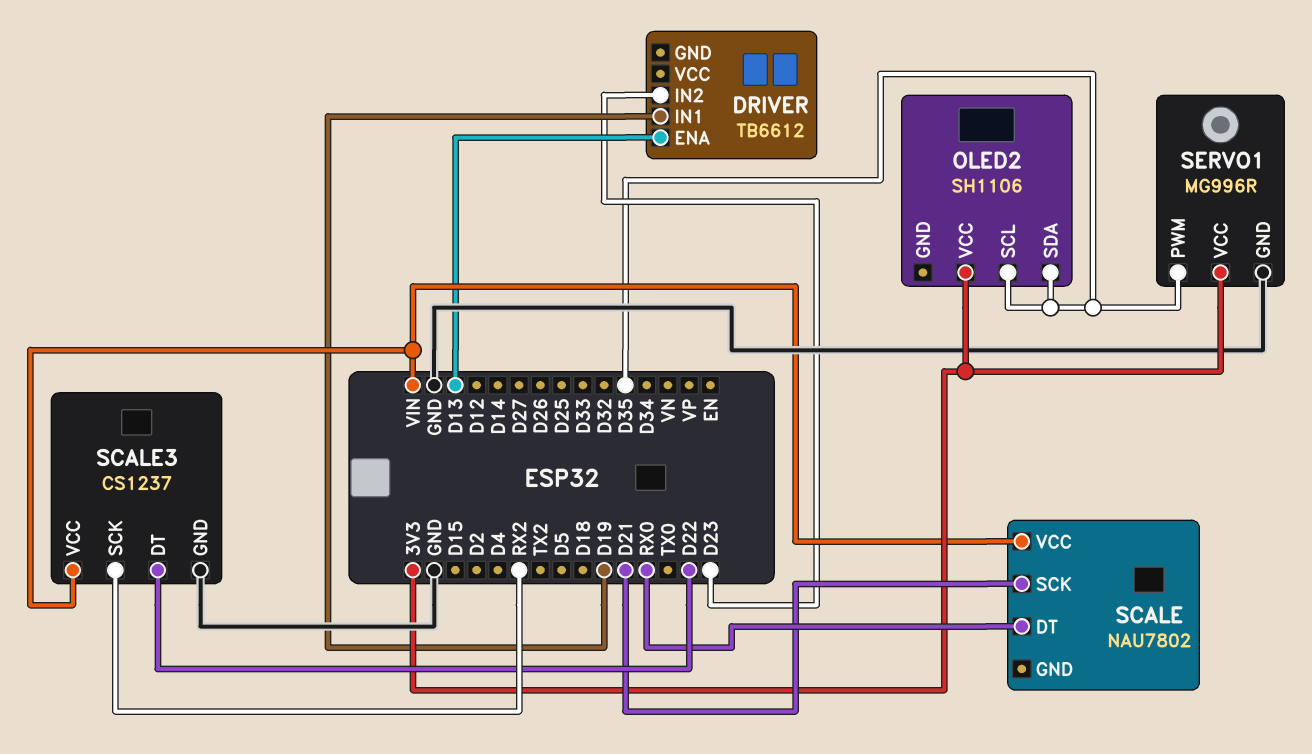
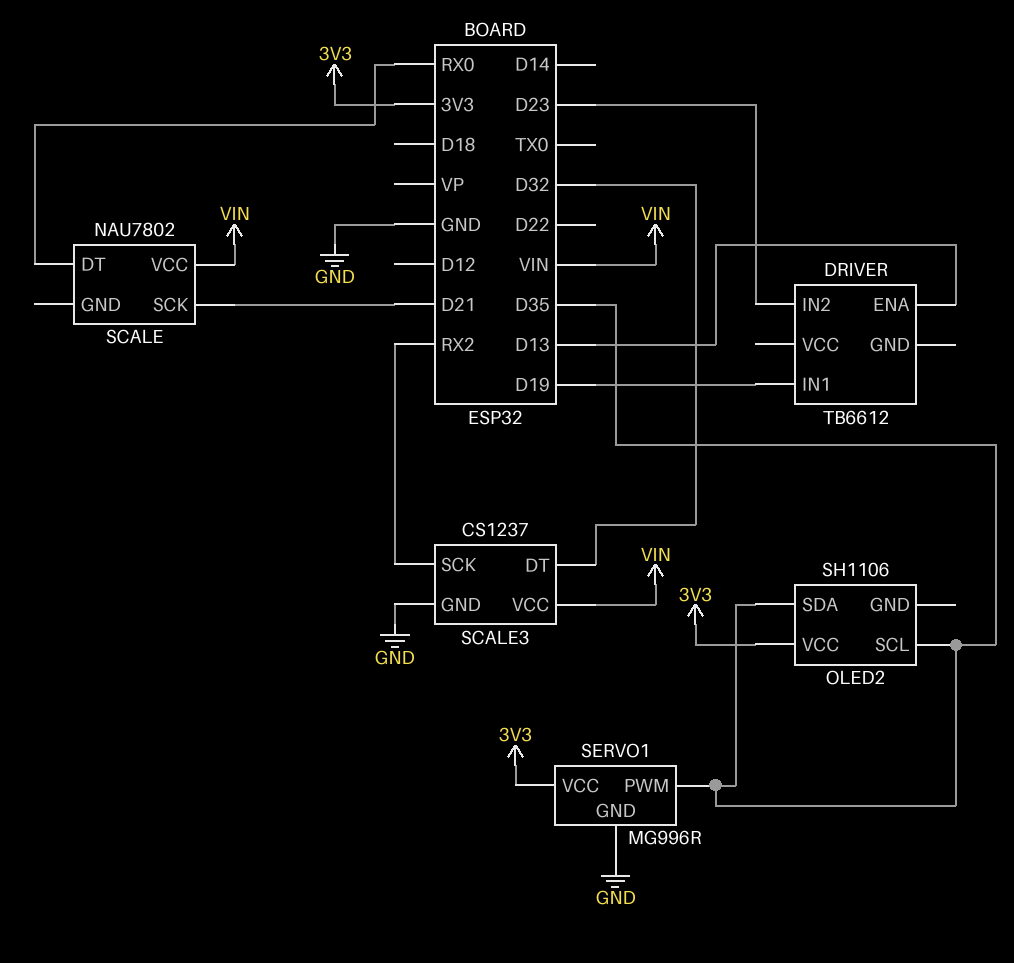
SCALE3 pin DT: D22 -> D32

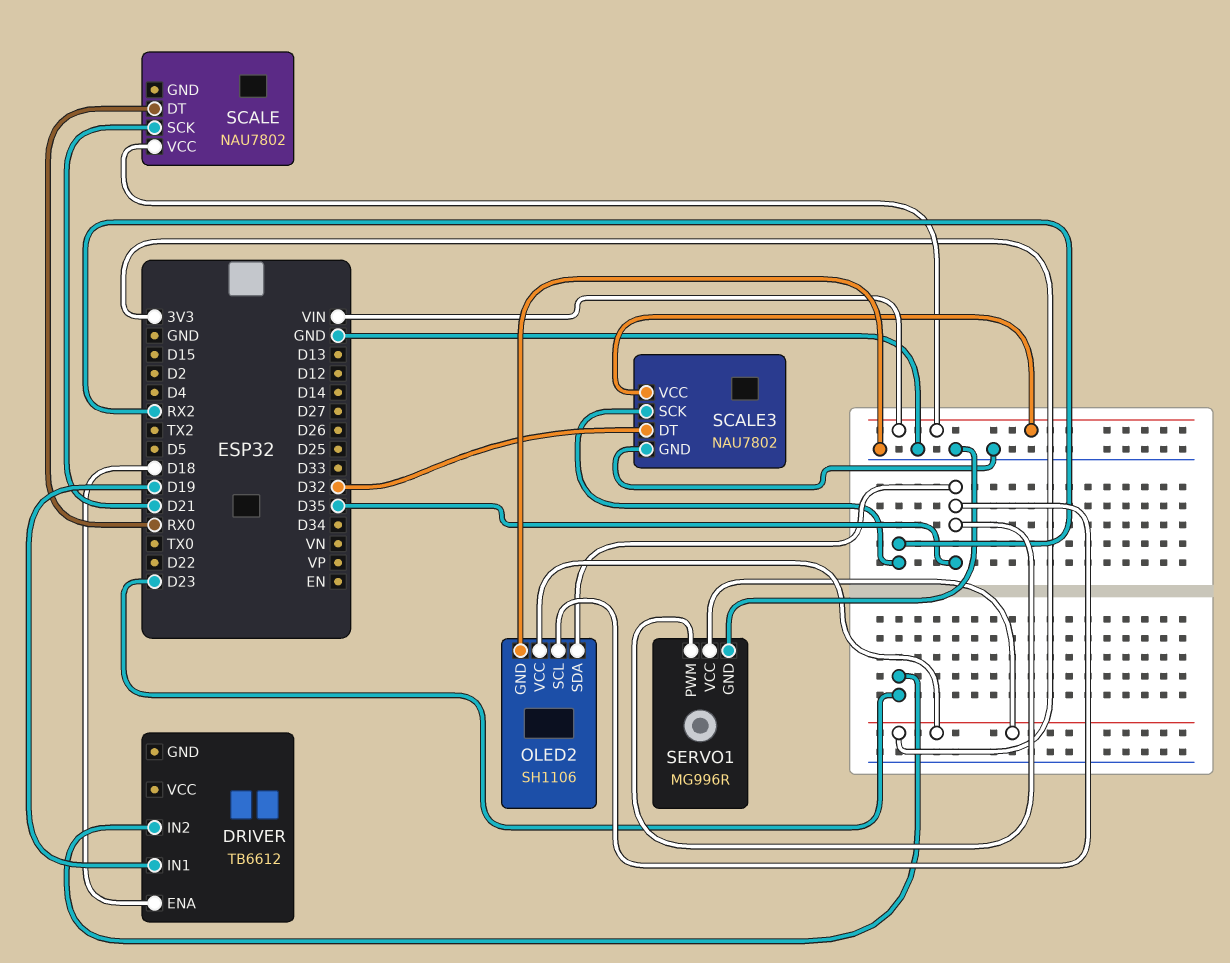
DRIVER pin ENA: D13 -> D18
OLED2 pin GND: none -> GND
SCALE3: CS1237 -> NAU7802

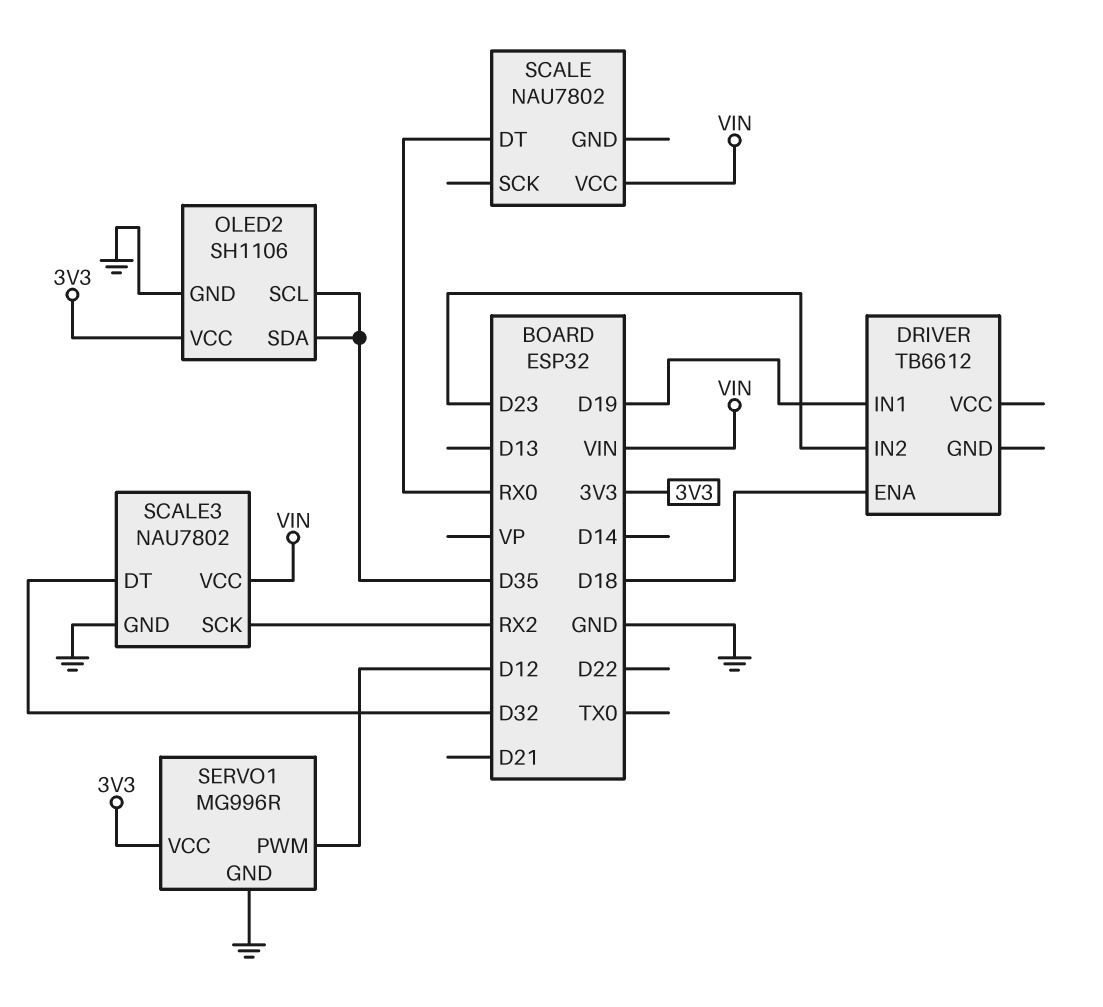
SCALE pin SCK: D21 -> none
SERVO1 pin PWM: D35 -> D12

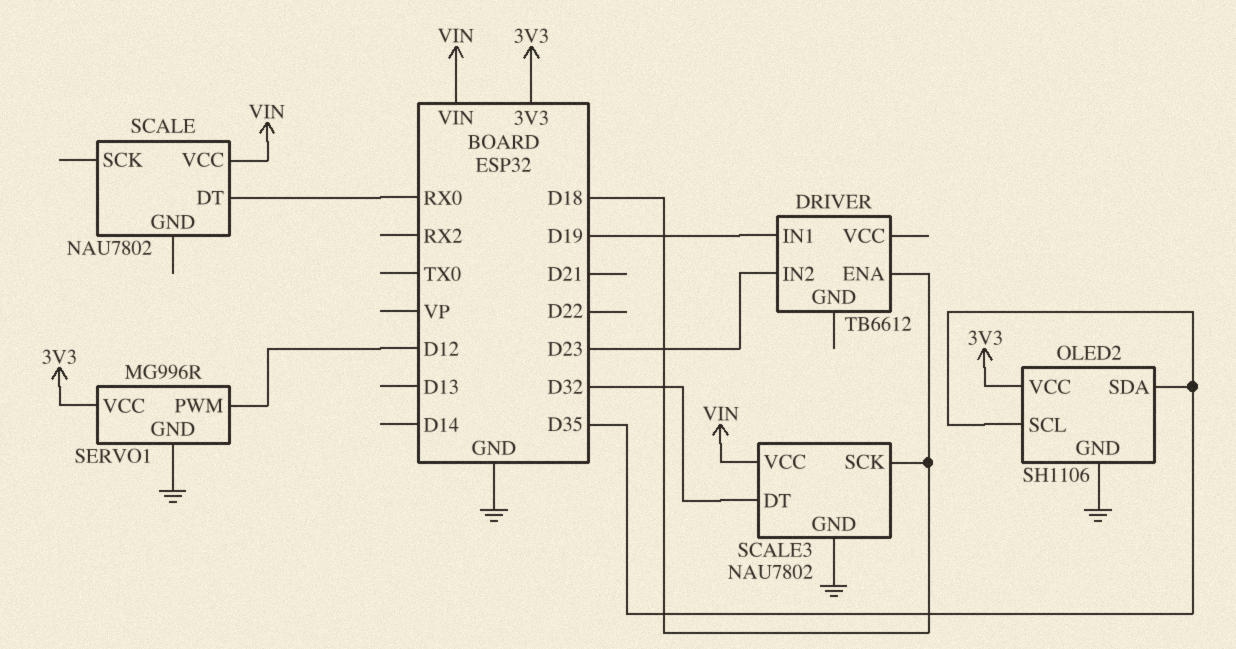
SCALE3 pin SCK: RX2 -> D18

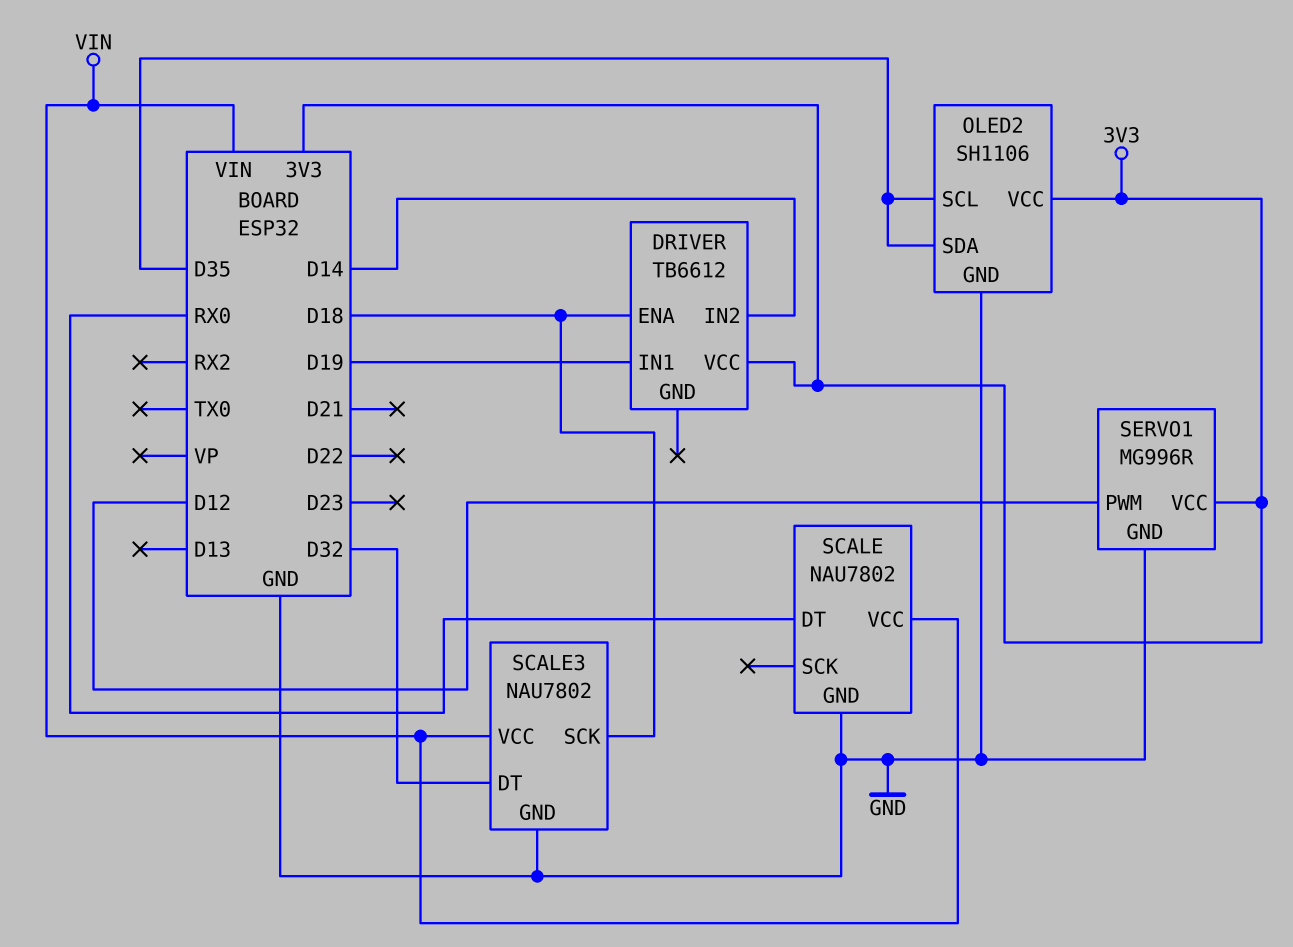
DRIVER pin IN2: D23 -> D14
DRIVER pin VCC: none -> 3V3
SCALE pin GND: none -> GND

